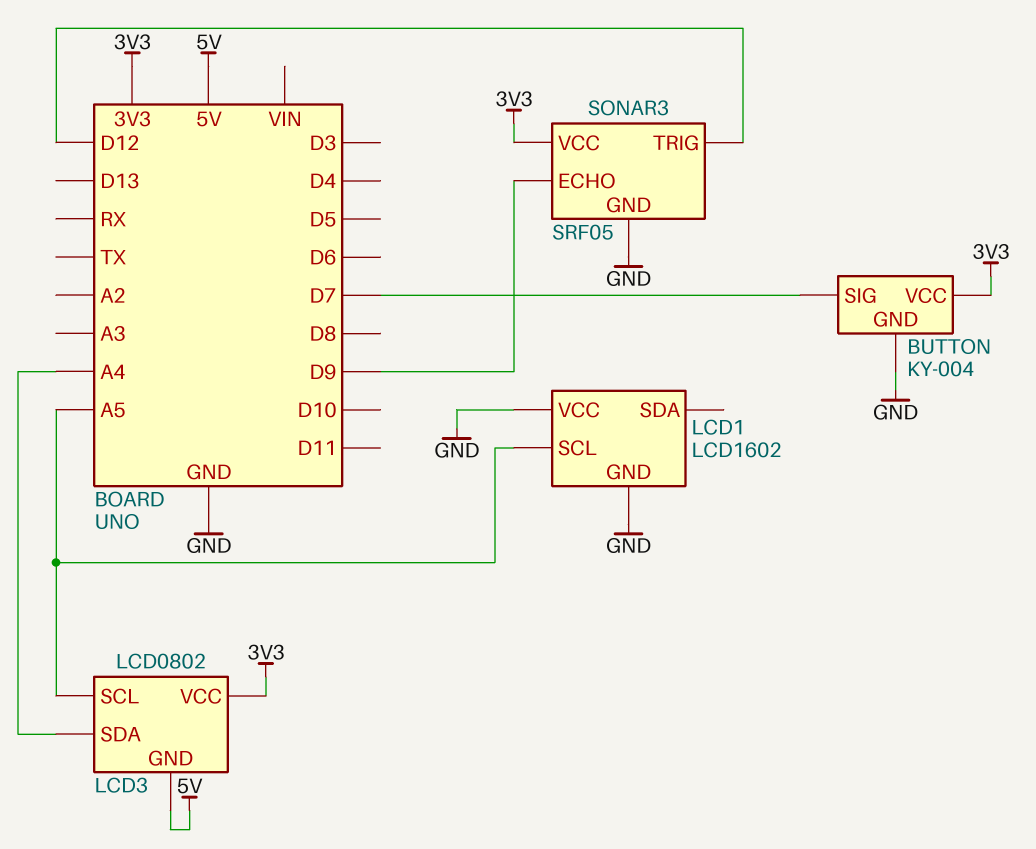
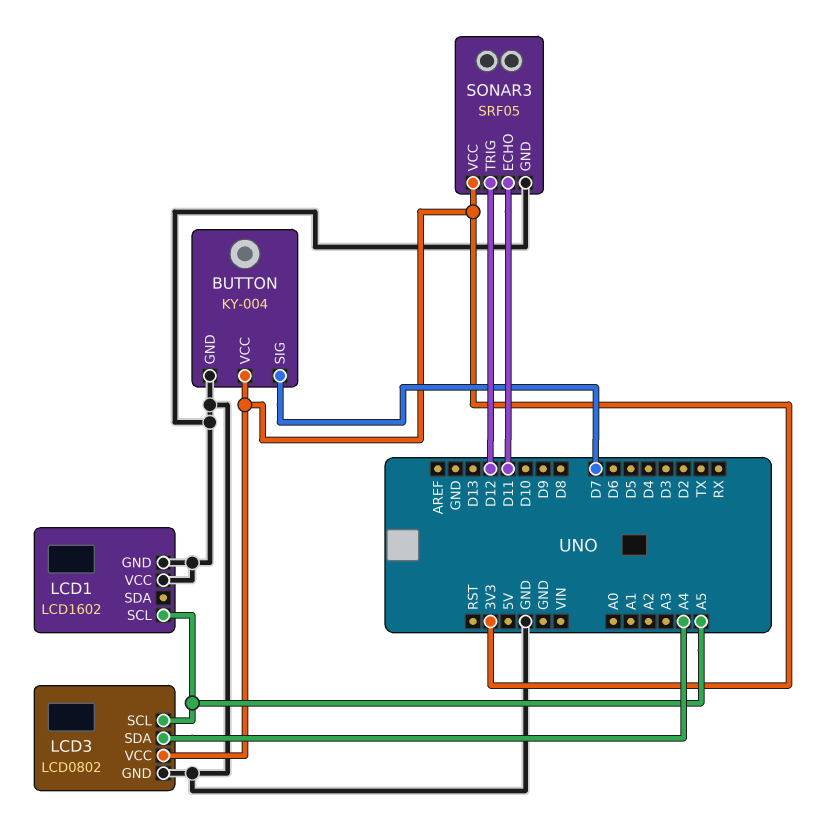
LCD3 pin GND: 5V -> GND
SONAR3 pin ECHO: D9 -> D11

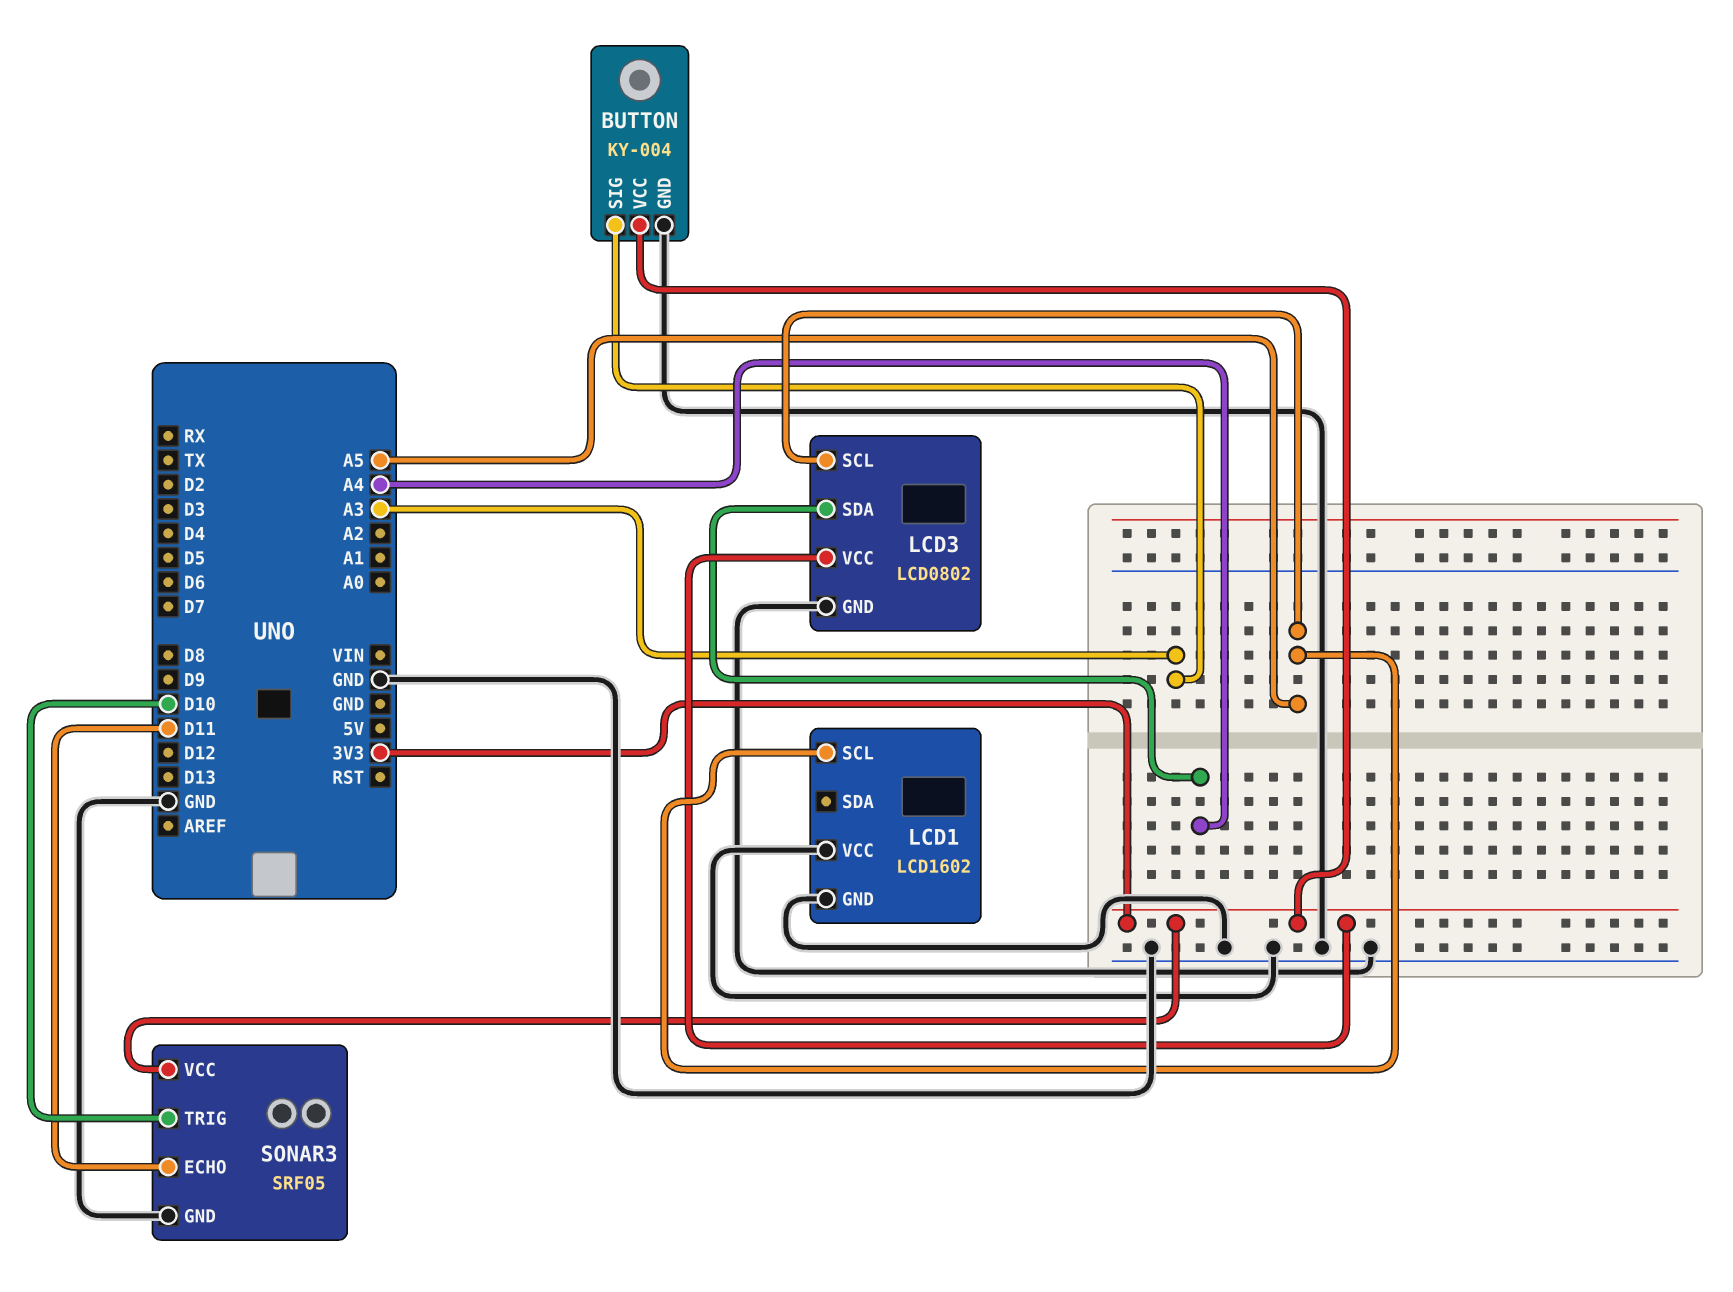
BUTTON pin SIG: D7 -> A3
SONAR3 pin TRIG: D12 -> D10

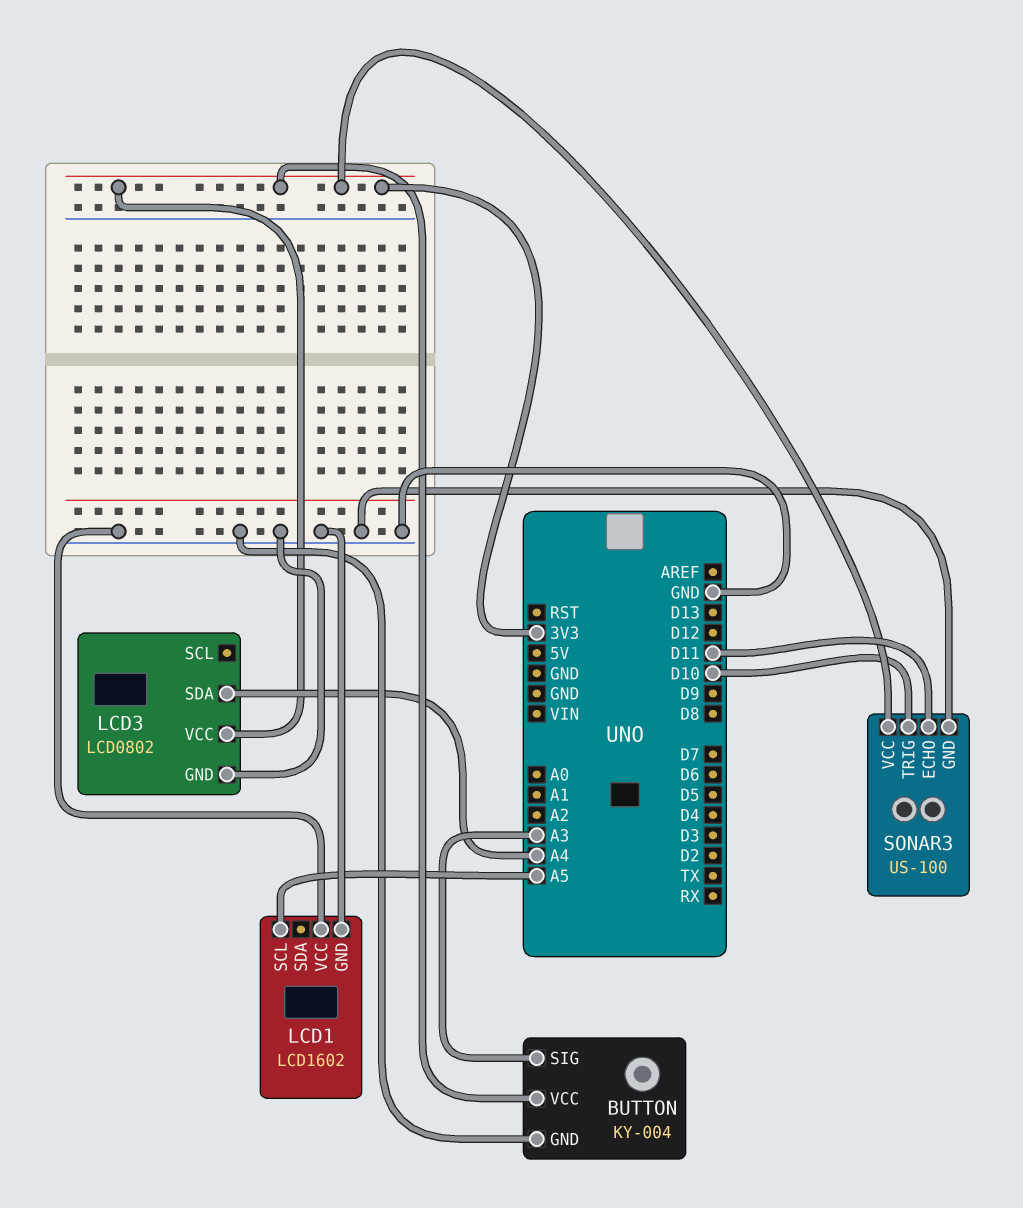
LCD3 pin SCL: A5 -> none
SONAR3: SRF05 -> US-100

